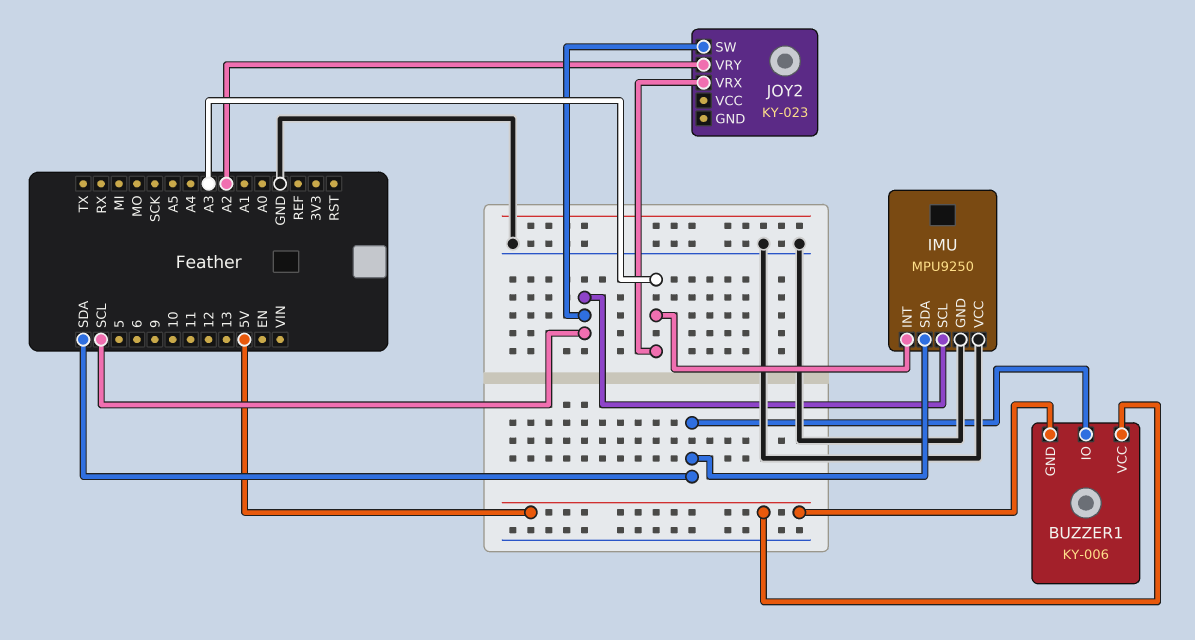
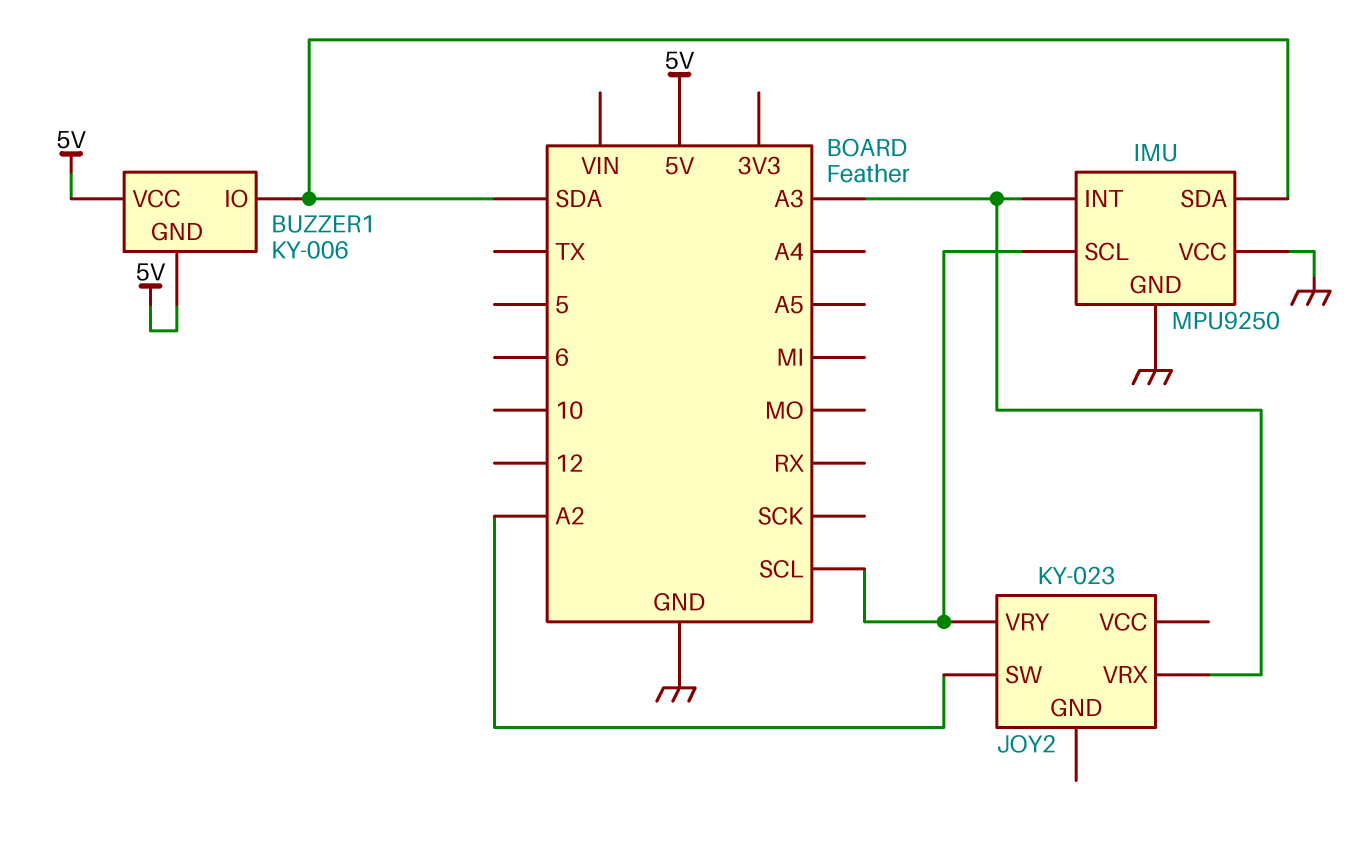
JOY2 pin SW: SCL -> A2
JOY2 pin VRY: A2 -> SCL

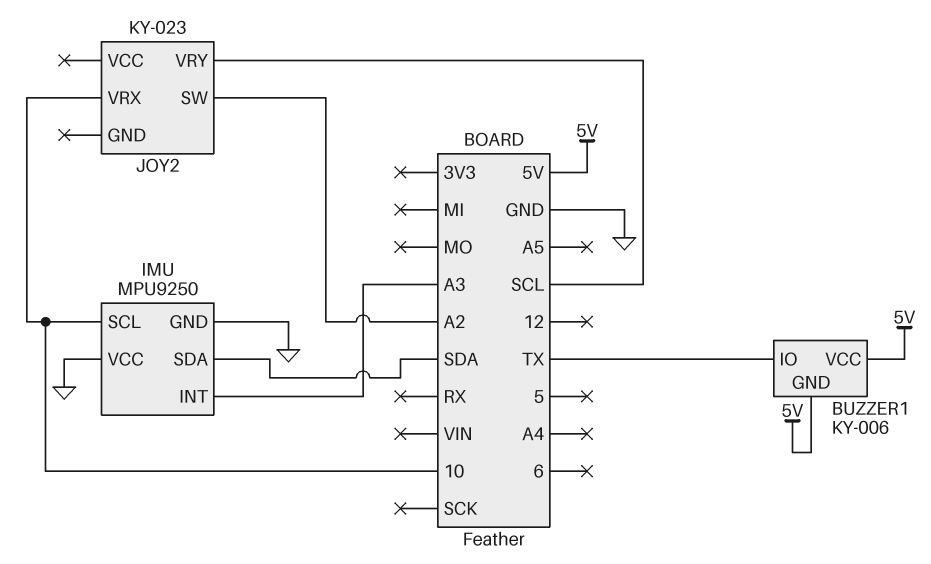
BUZZER1 pin IO: SDA -> TX
IMU pin SCL: SCL -> 10
JOY2 pin VRX: A3 -> 10

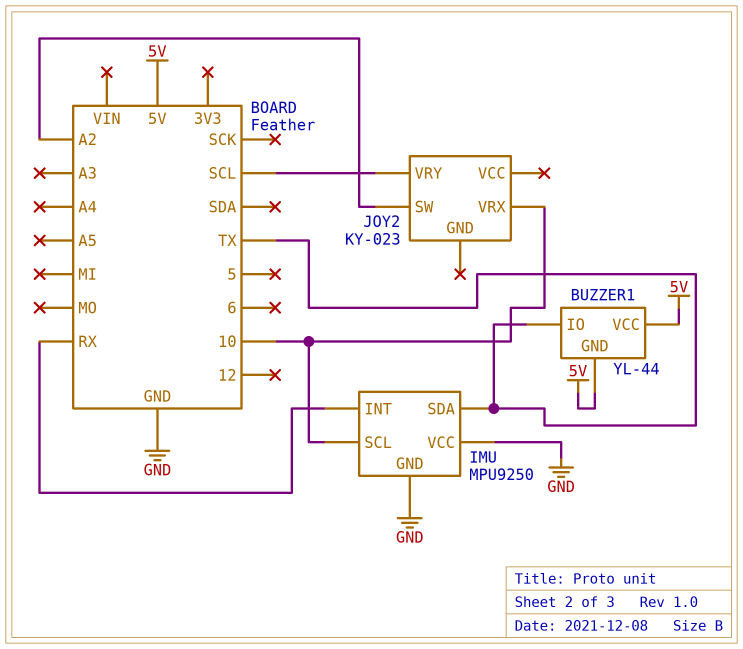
BUZZER1: KY-006 -> YL-44
IMU pin INT: A3 -> RX
IMU pin SDA: SDA -> TX

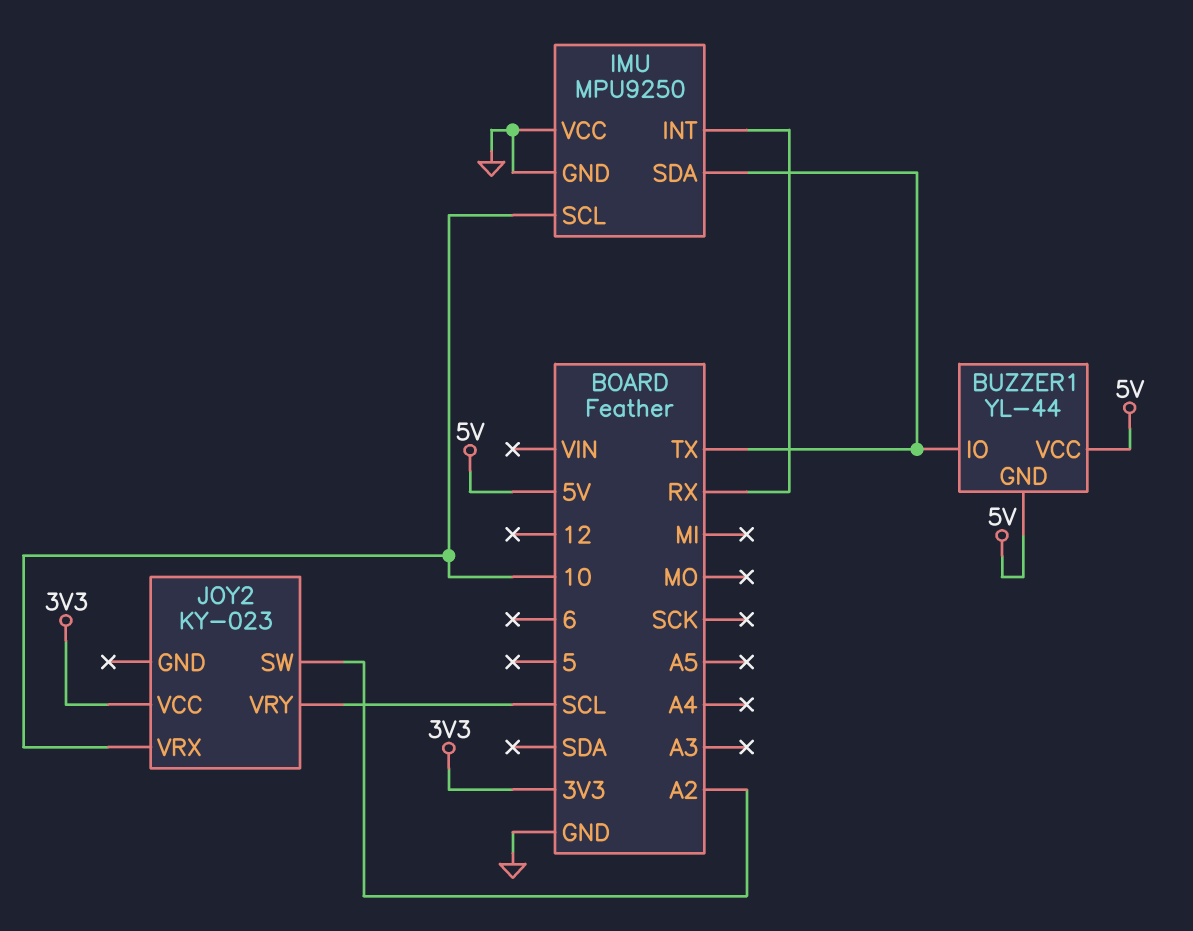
JOY2 pin VCC: none -> 3V3

